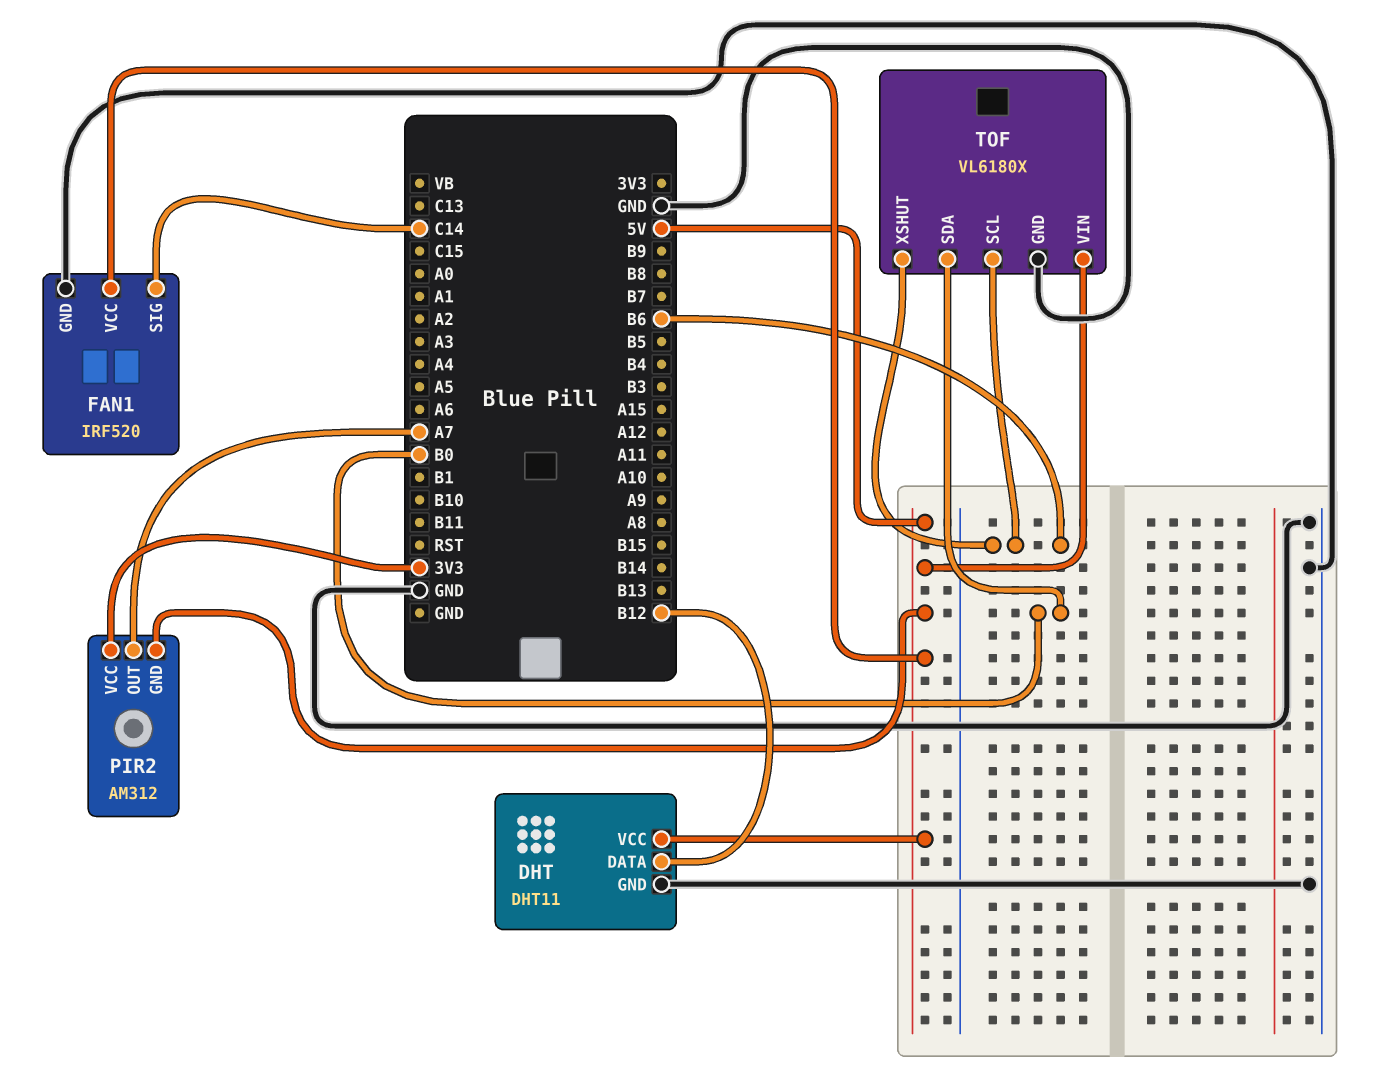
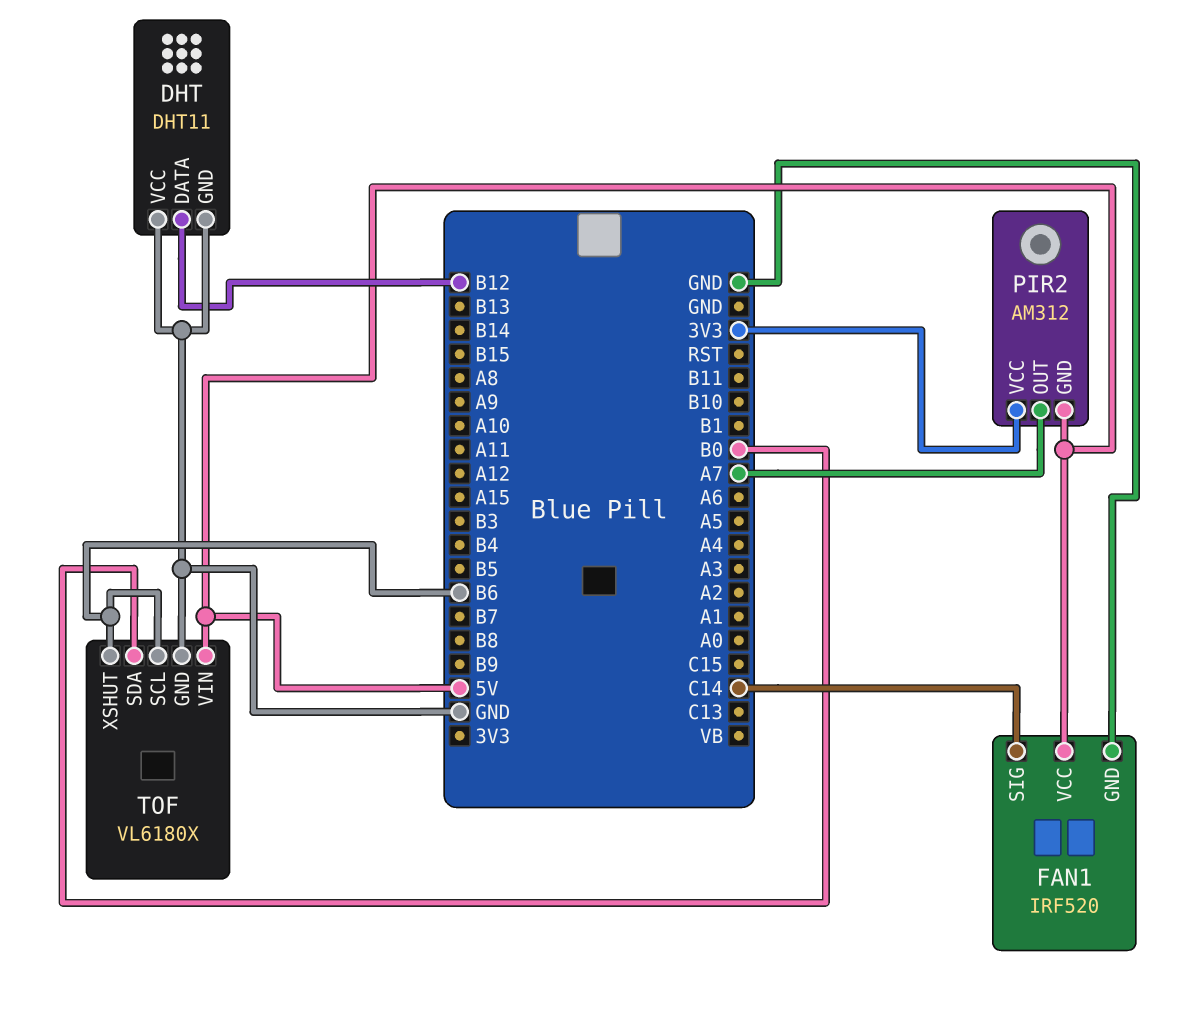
DHT pin VCC: 5V -> GND

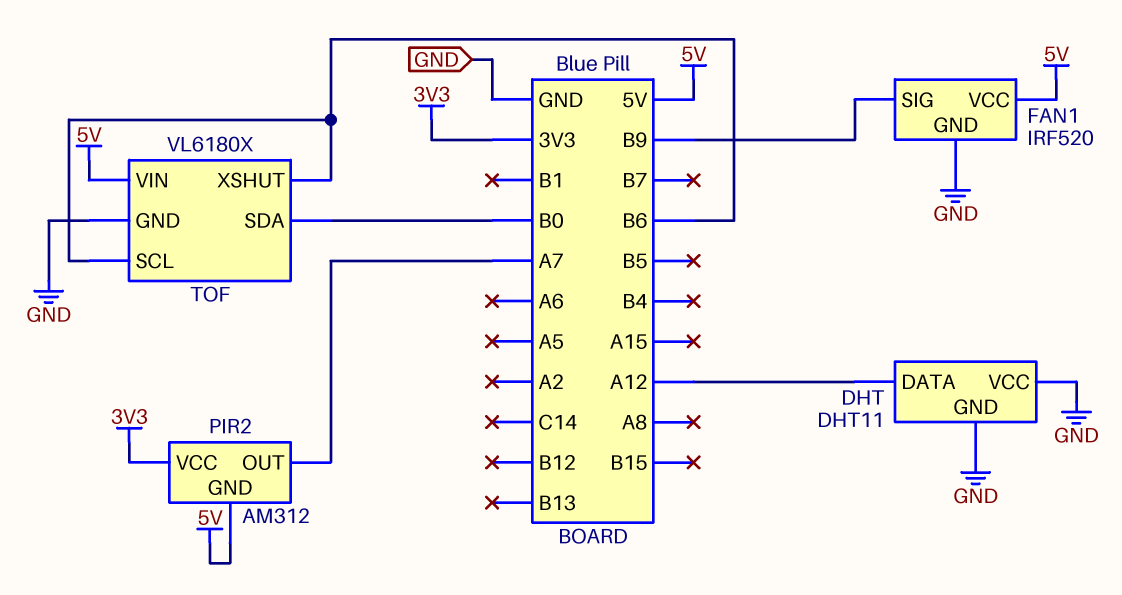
DHT pin DATA: B12 -> A12
FAN1 pin SIG: C14 -> B9

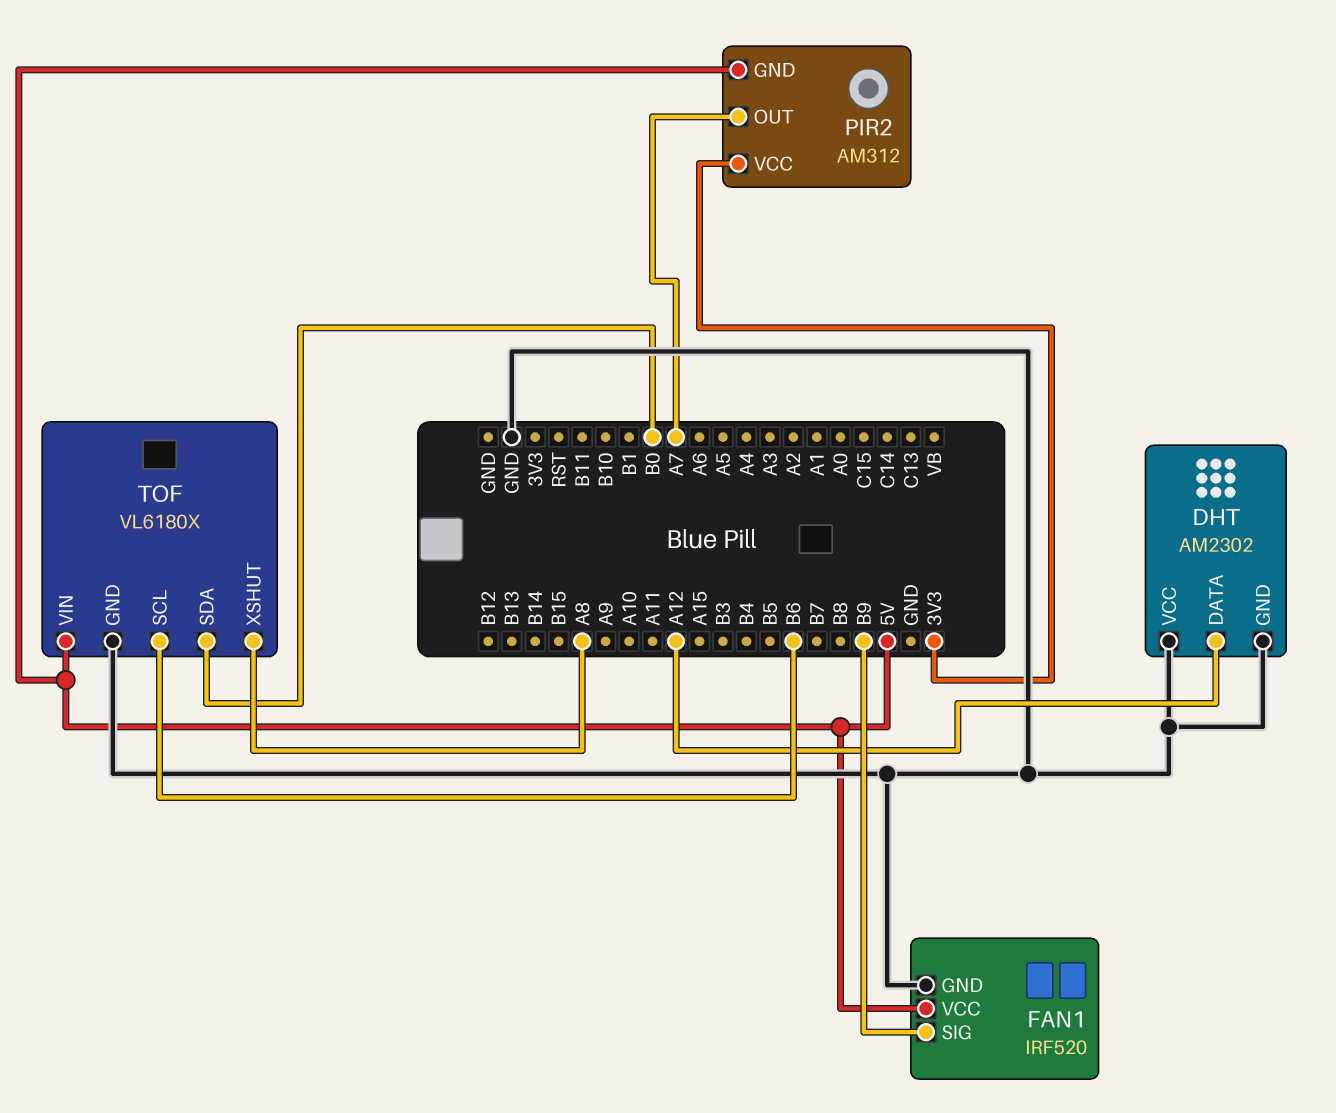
DHT: DHT11 -> AM2302
TOF pin XSHUT: B6 -> A8

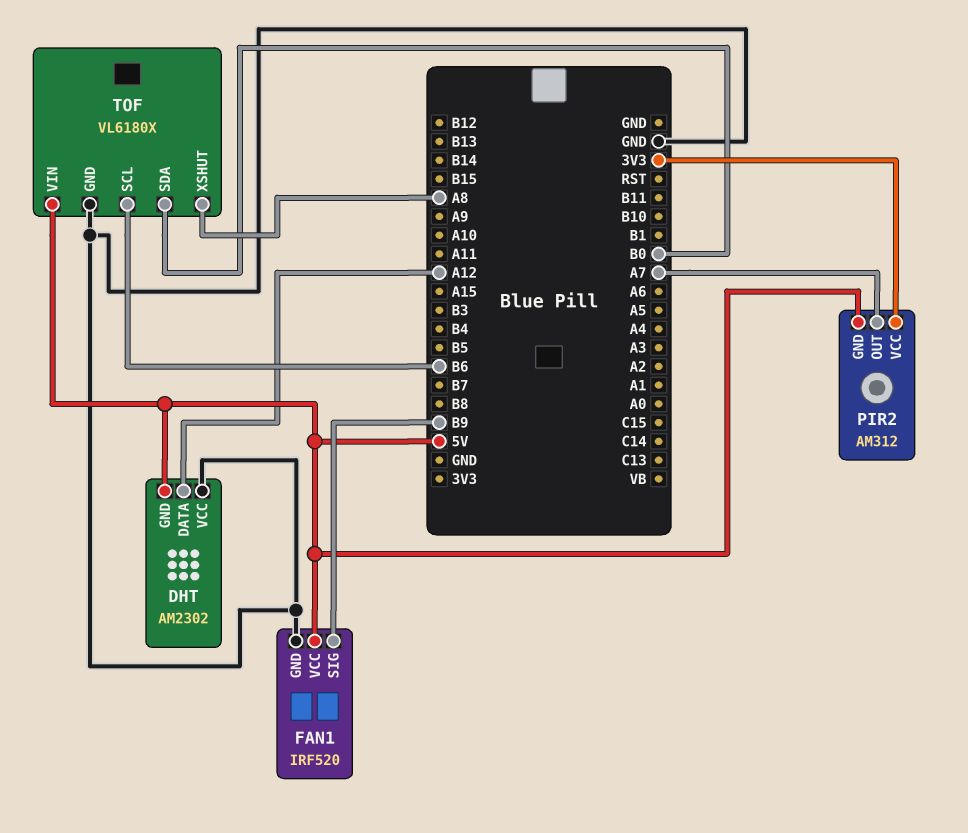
DHT pin GND: GND -> 5V

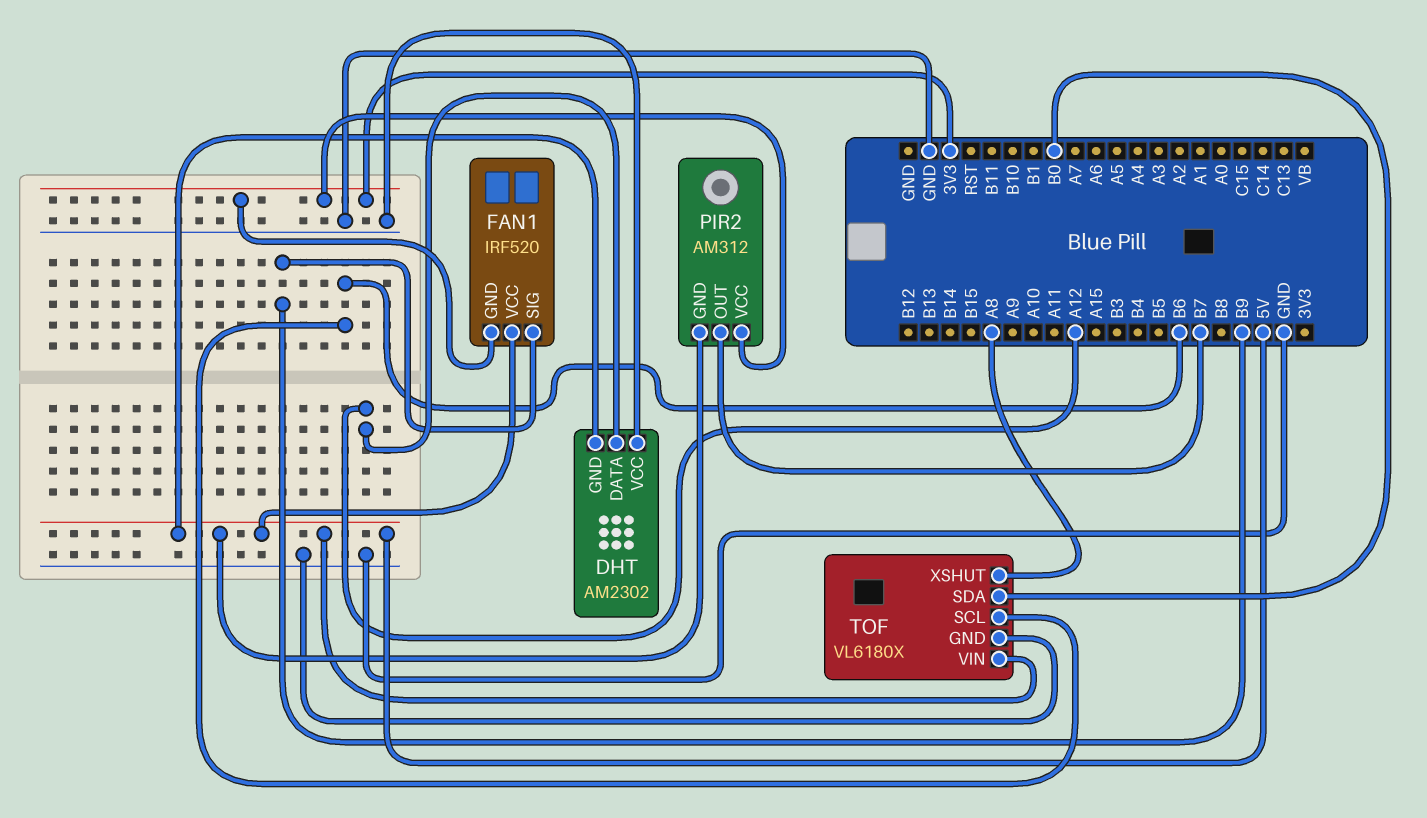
FAN1 pin GND: GND -> 3V3
PIR2 pin OUT: A7 -> B7

